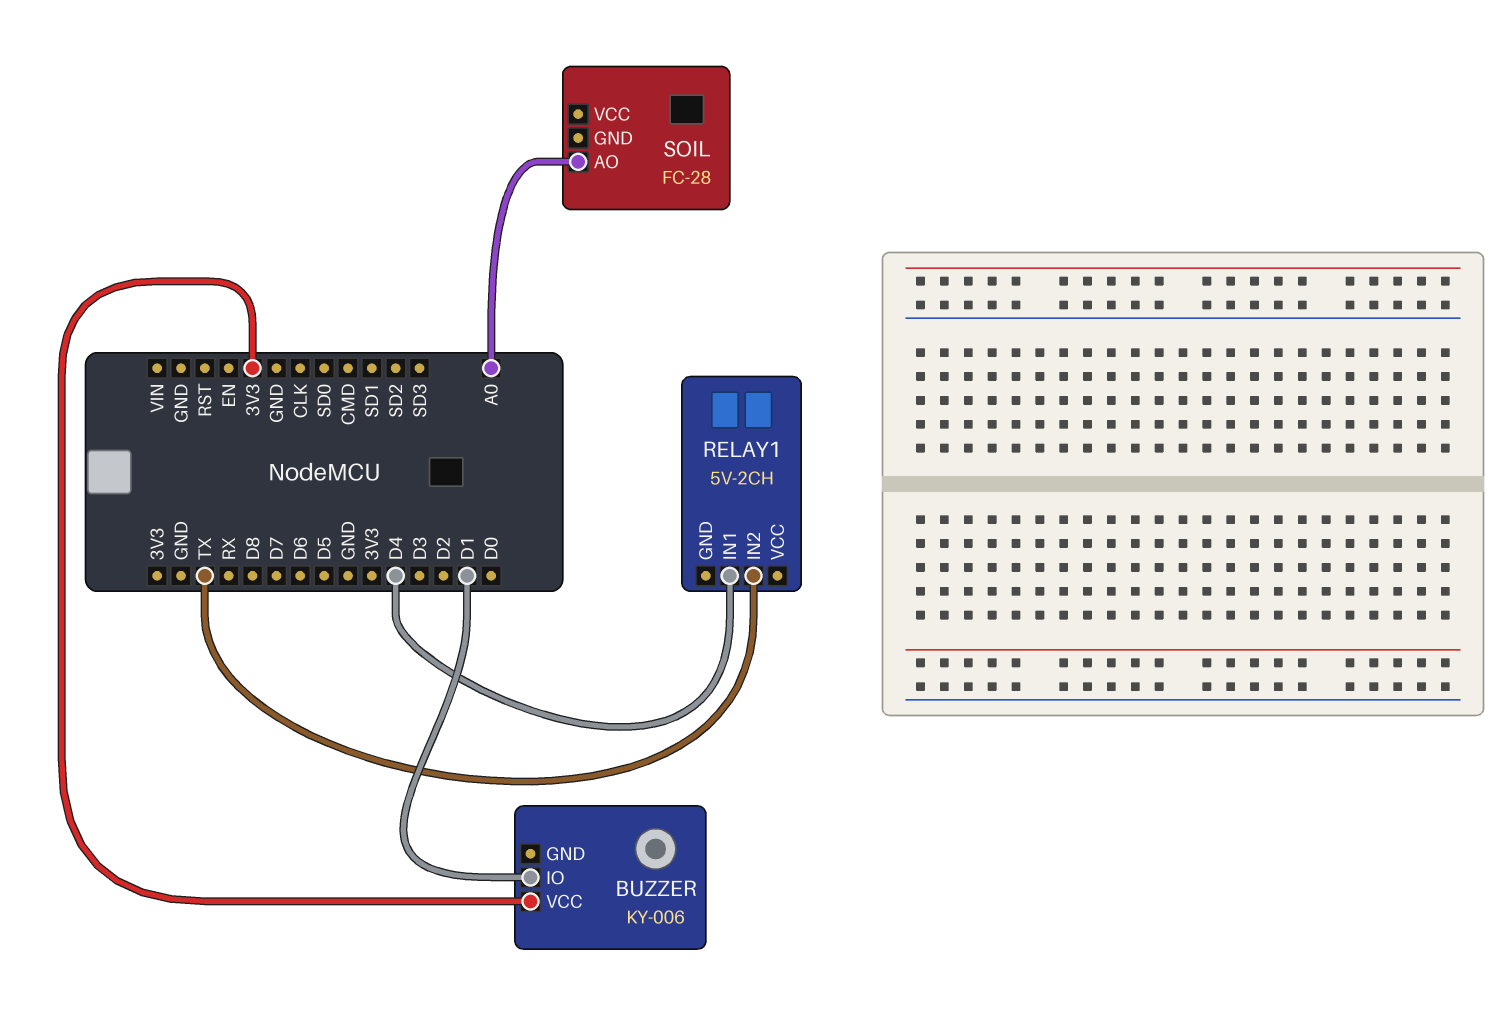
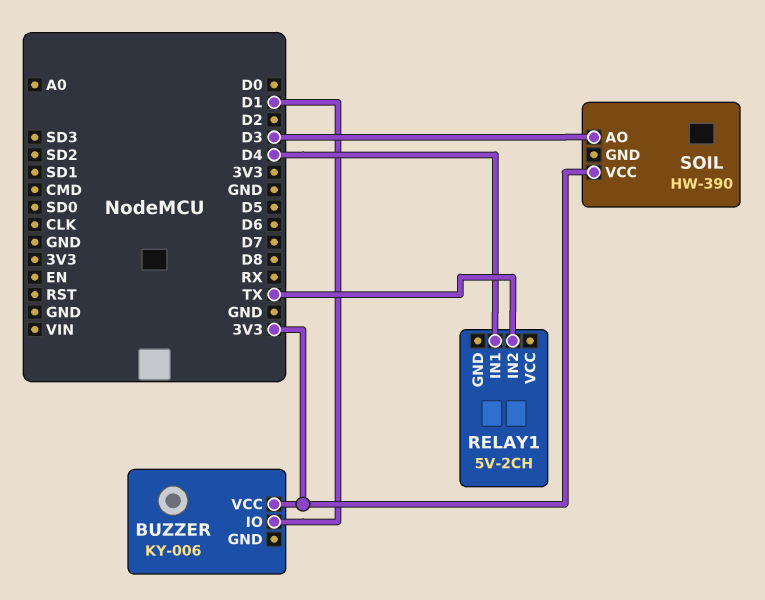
SOIL: FC-28 -> HW-390
SOIL pin AO: A0 -> D3
SOIL pin VCC: none -> 3V3

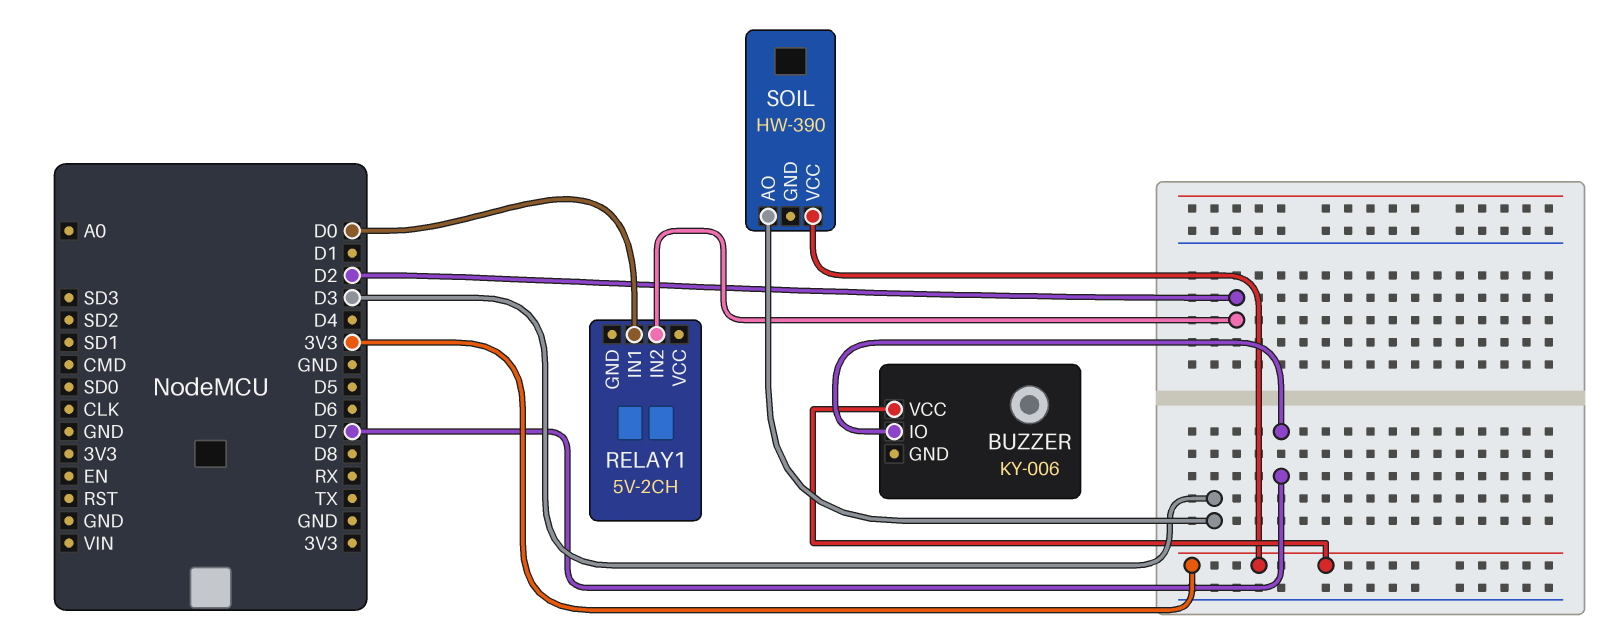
BUZZER pin IO: D1 -> D7
RELAY1 pin IN1: D4 -> D0
RELAY1 pin IN2: TX -> D2

